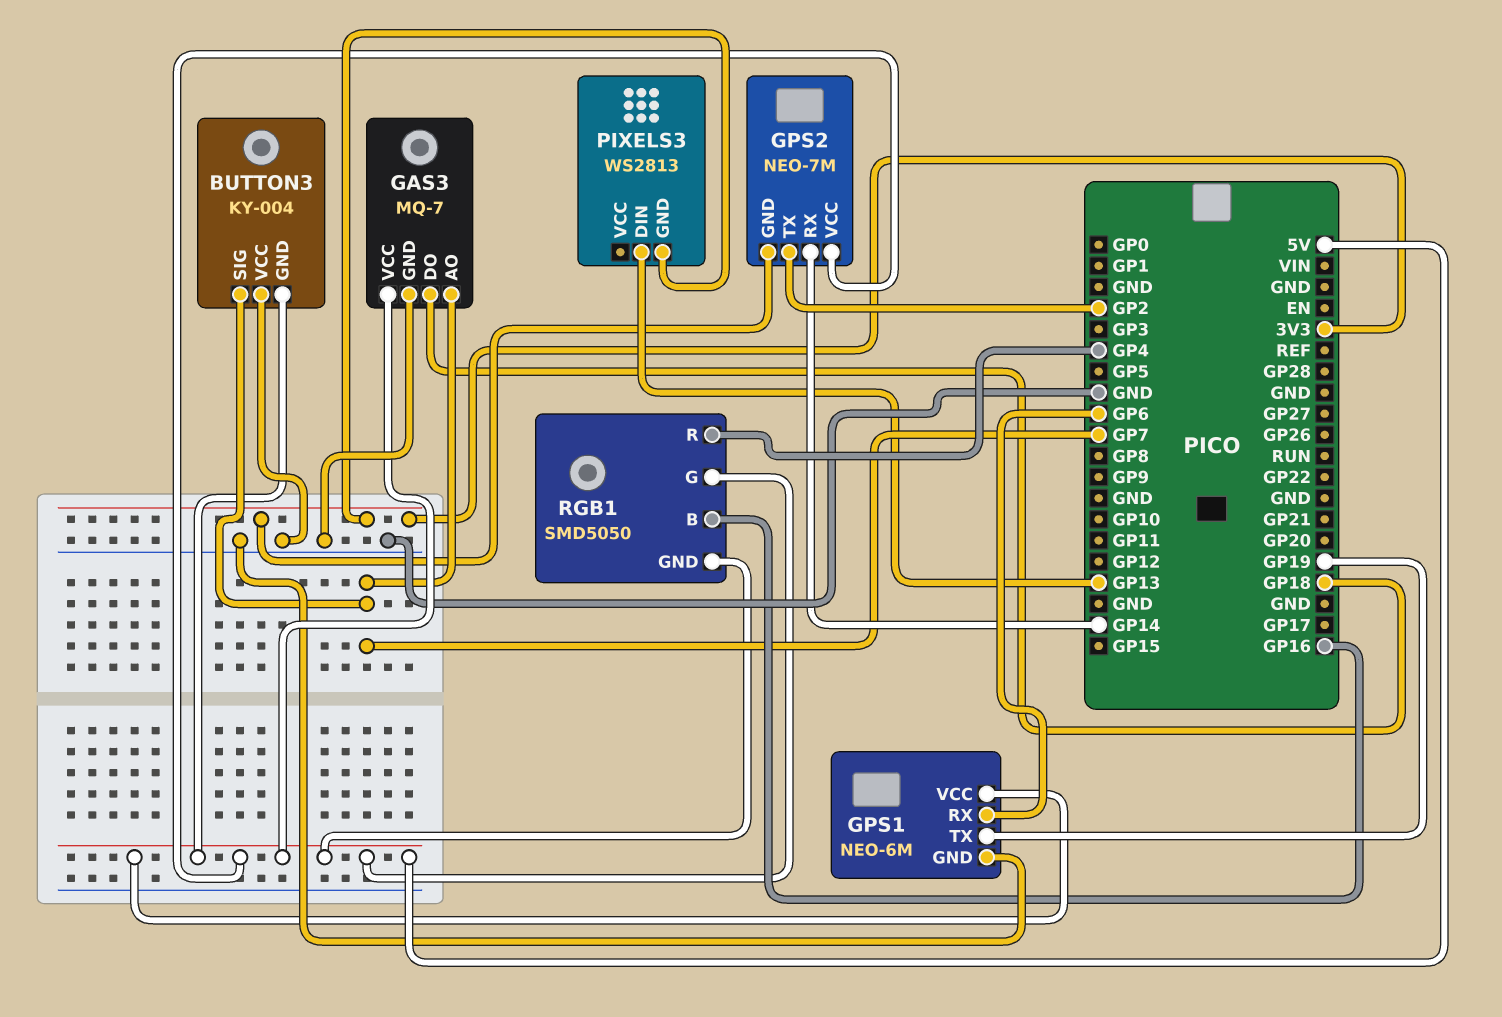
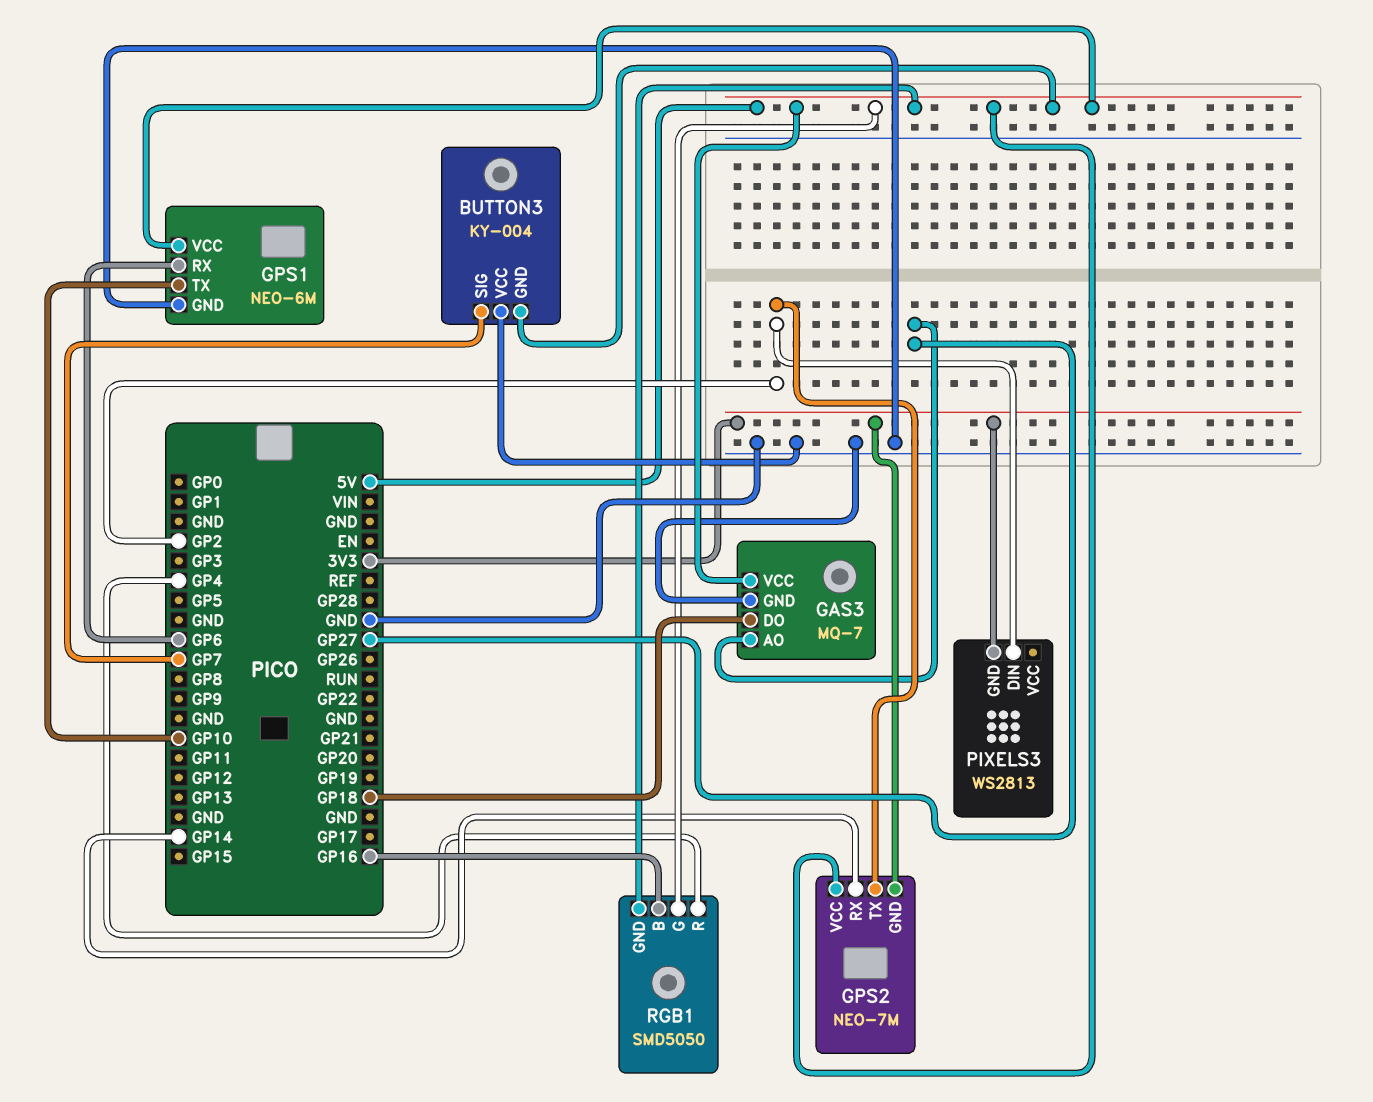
GAS3 pin AO: GP7 -> GP27
GPS1 pin TX: GP19 -> GP10
PIXELS3 pin DIN: GP13 -> GP2

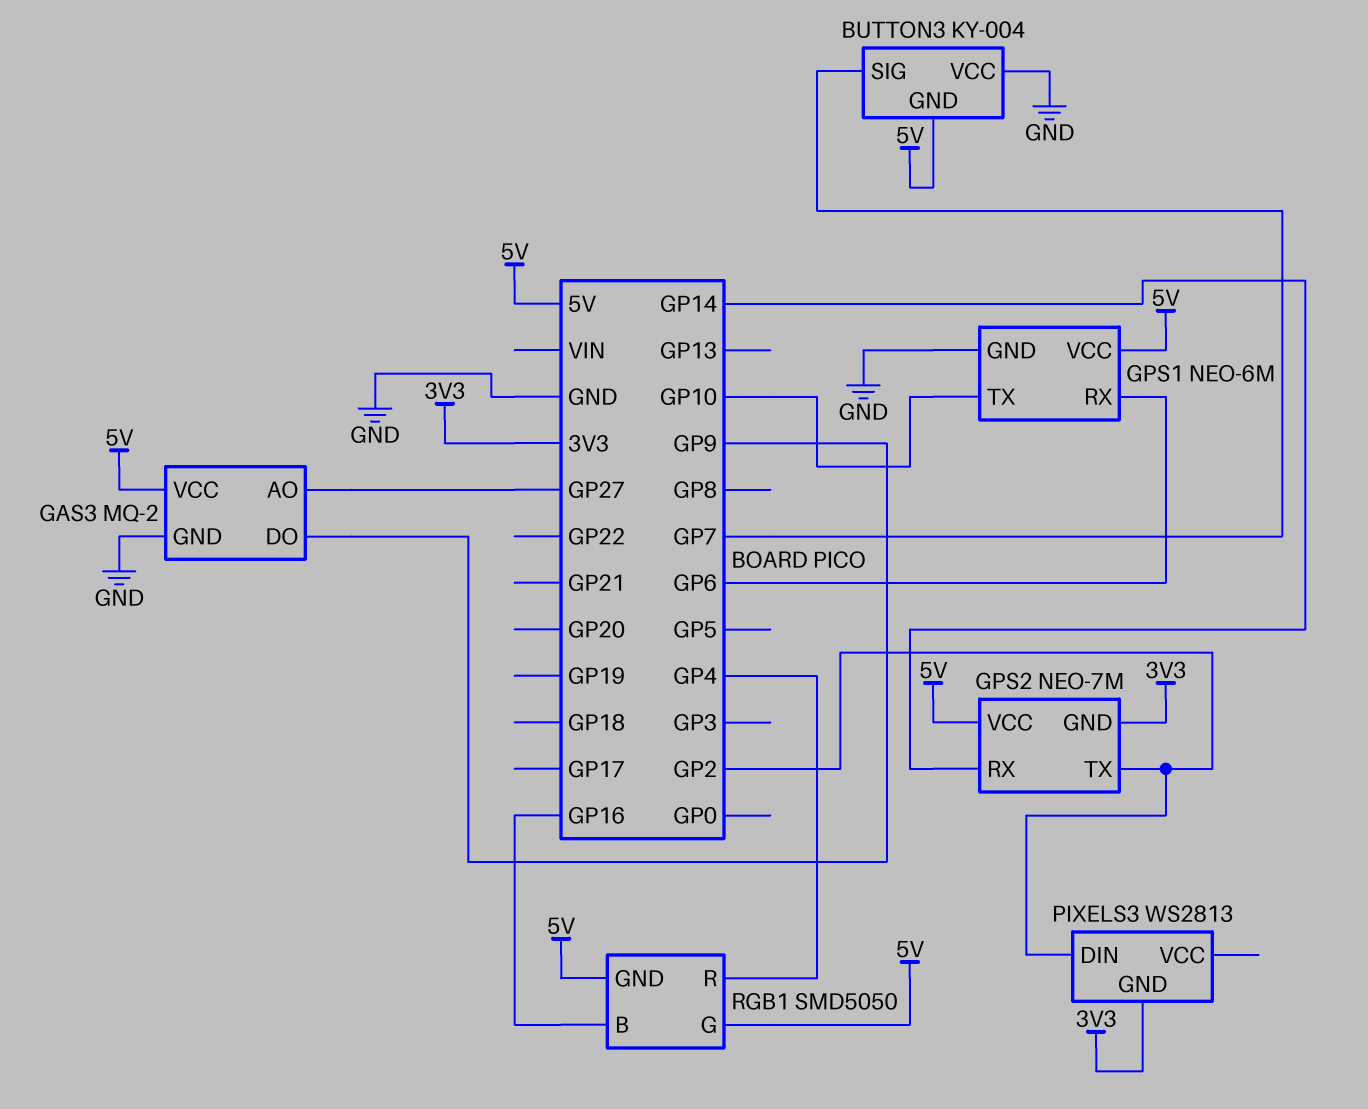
GAS3: MQ-7 -> MQ-2
GAS3 pin DO: GP18 -> GP9

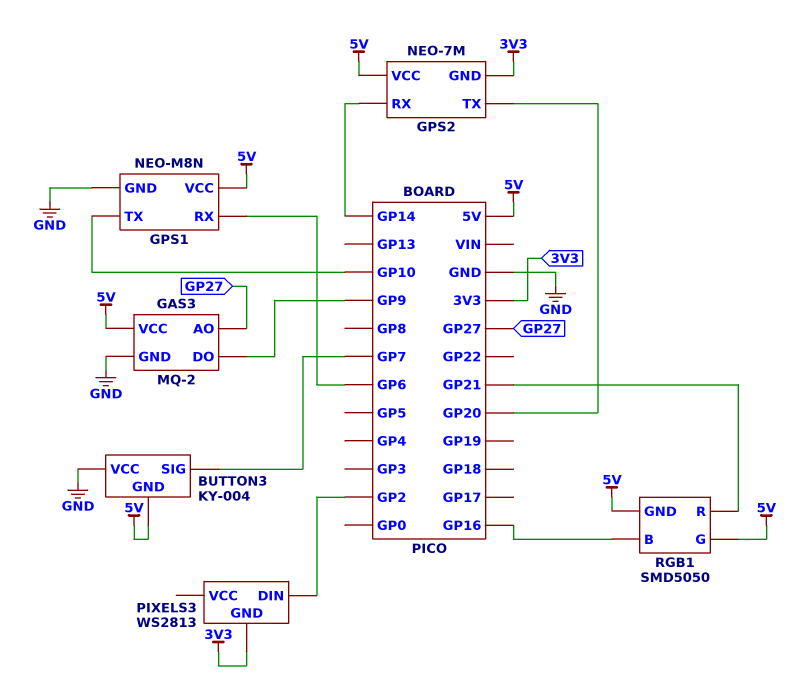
GPS1: NEO-6M -> NEO-M8N
GPS2 pin TX: GP2 -> GP20
RGB1 pin R: GP4 -> GP21

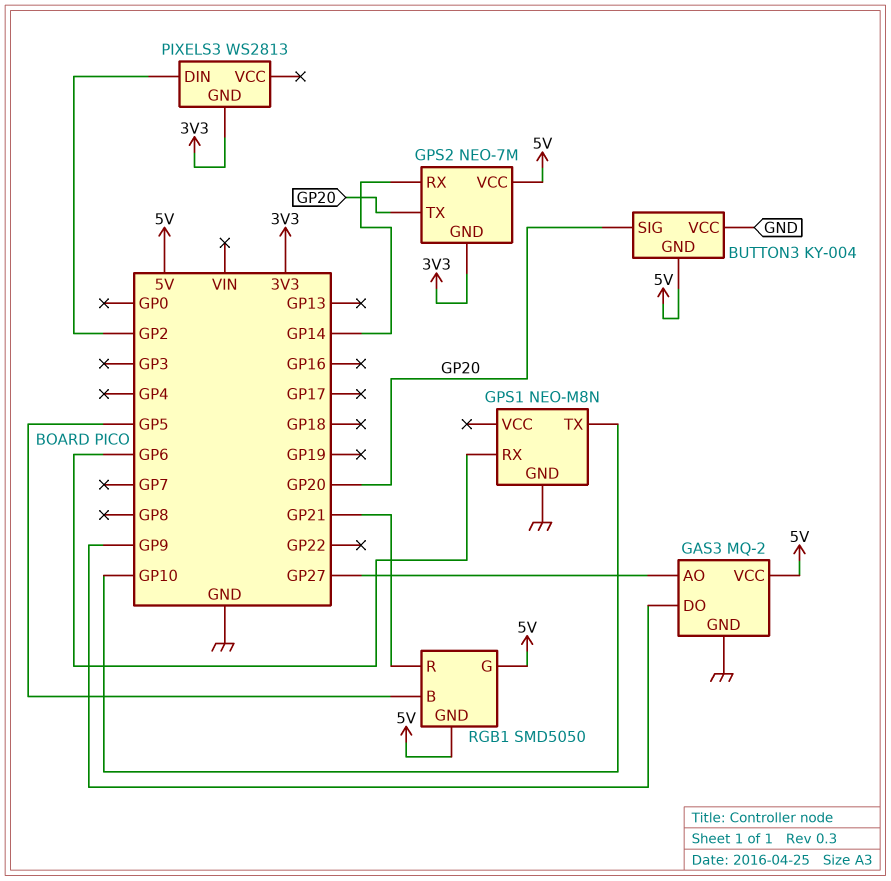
BUTTON3 pin SIG: GP7 -> GP20
GPS1 pin VCC: 5V -> none
RGB1 pin B: GP16 -> GP5

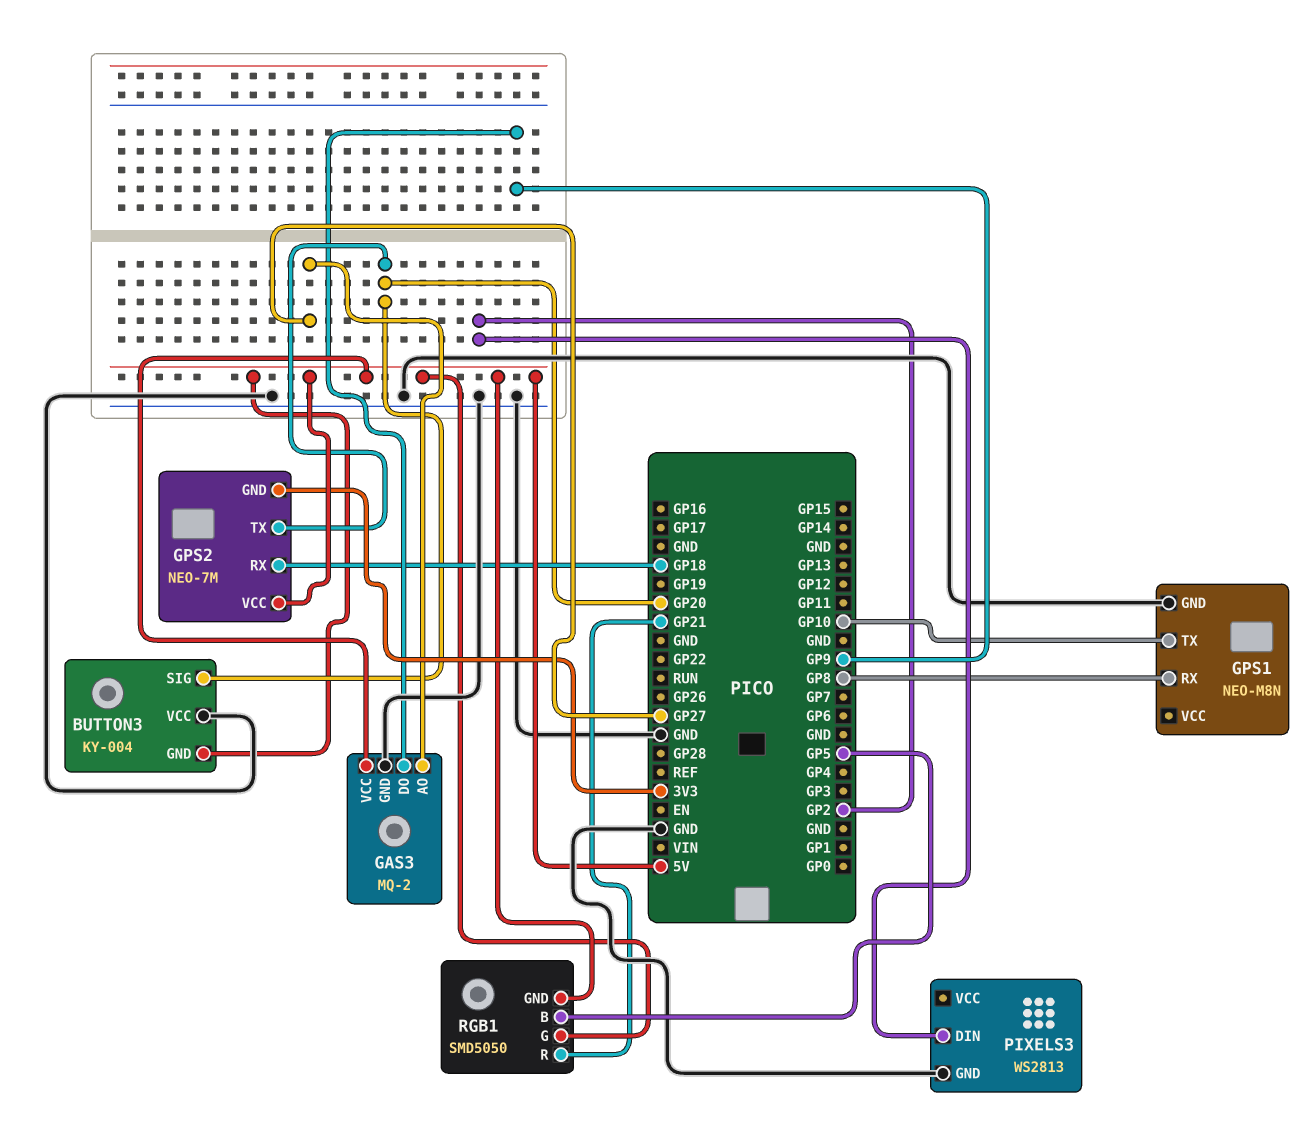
GPS1 pin RX: GP6 -> GP8
GPS2 pin RX: GP14 -> GP18
PIXELS3 pin GND: 3V3 -> GND

